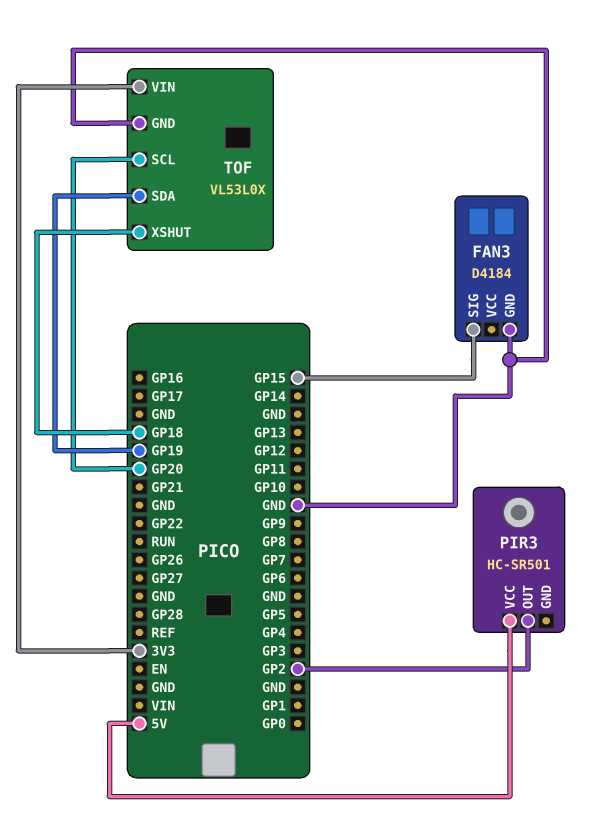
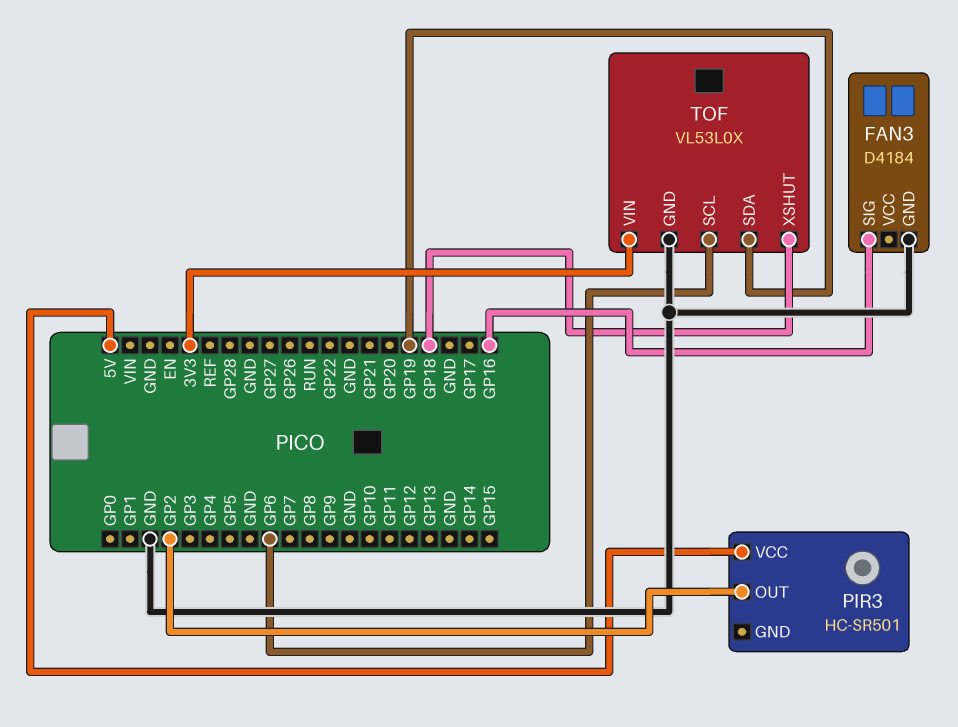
FAN3 pin SIG: GP15 -> GP16
TOF pin SCL: GP20 -> GP6

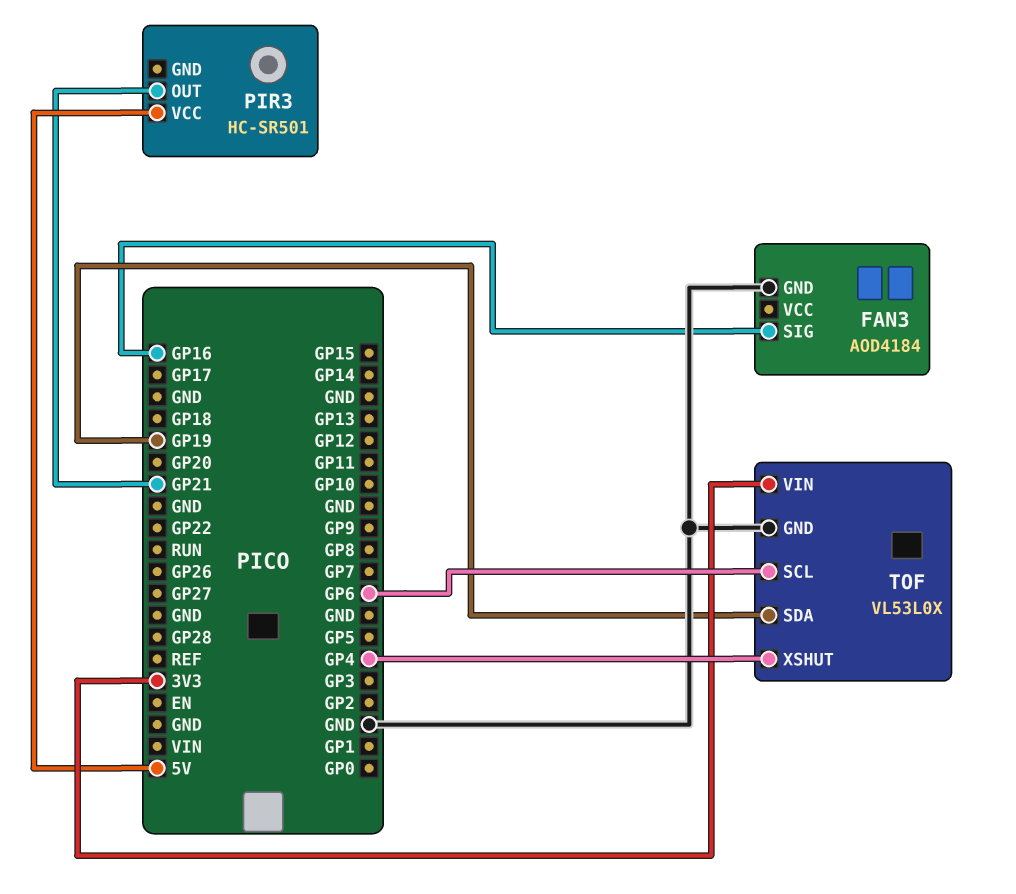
FAN3: D4184 -> AOD4184
PIR3 pin OUT: GP2 -> GP21
TOF pin XSHUT: GP18 -> GP4

